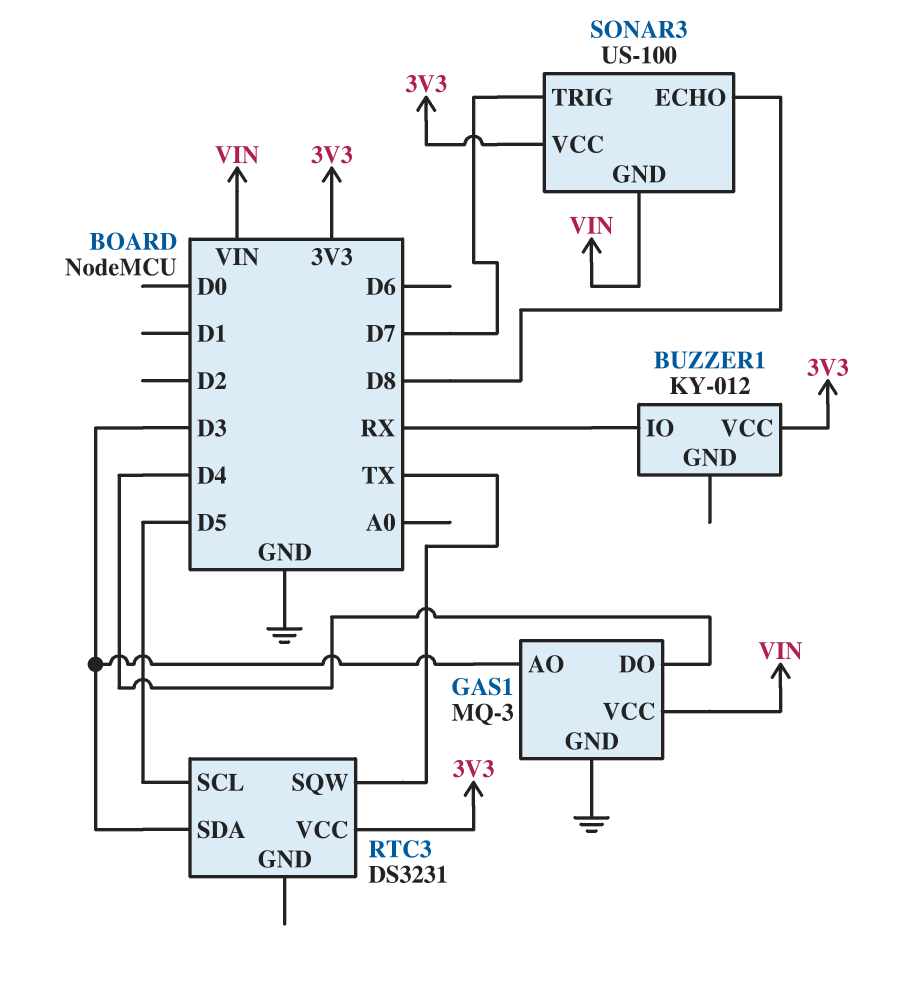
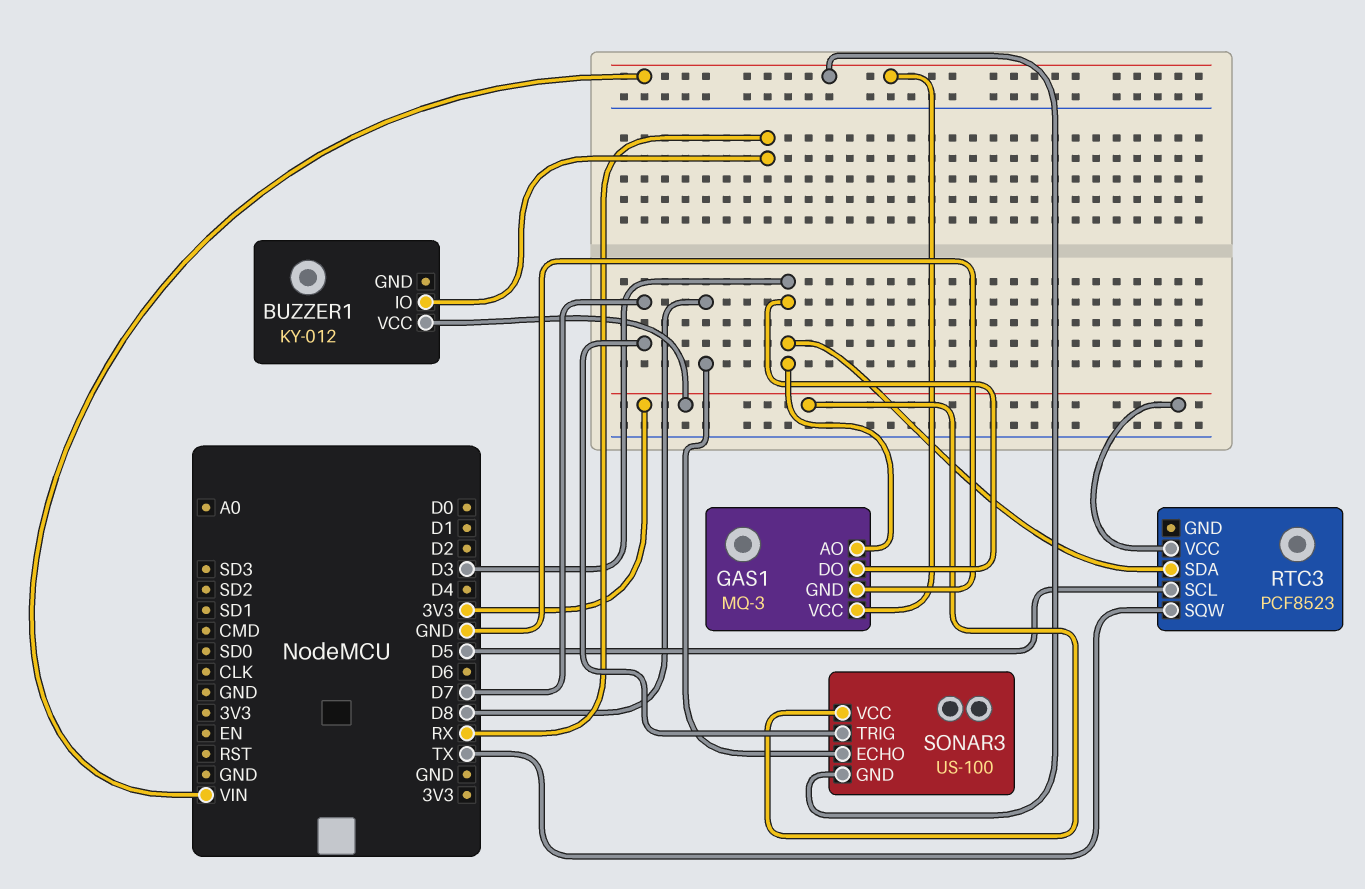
GAS1 pin DO: D4 -> D3
RTC3: DS3231 -> PCF8523

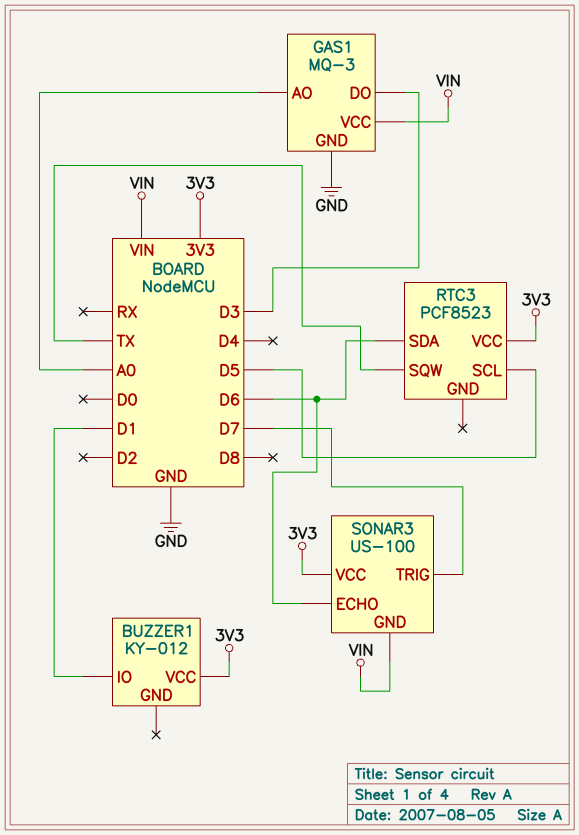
BUZZER1 pin IO: RX -> D1
GAS1 pin AO: D3 -> A0
RTC3 pin SDA: D3 -> D6
SONAR3 pin ECHO: D8 -> D6

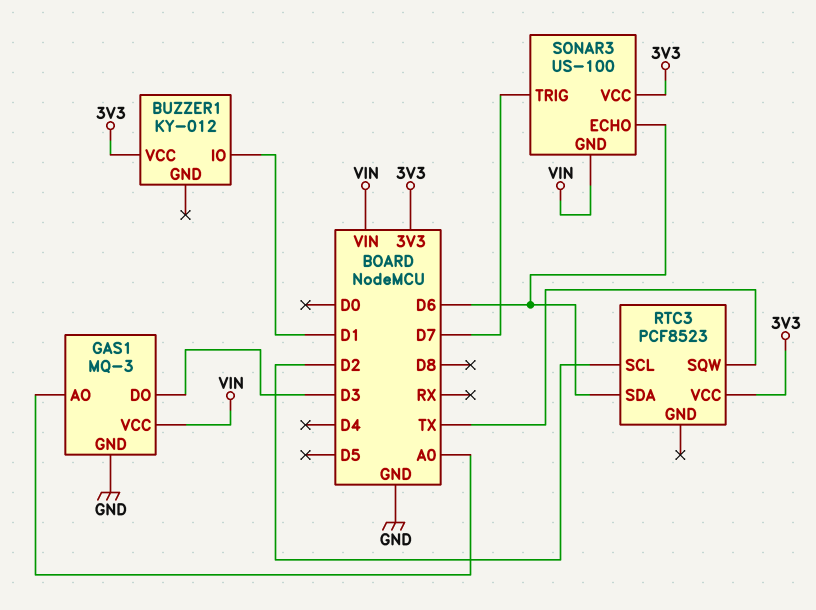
RTC3 pin SCL: D5 -> D2

